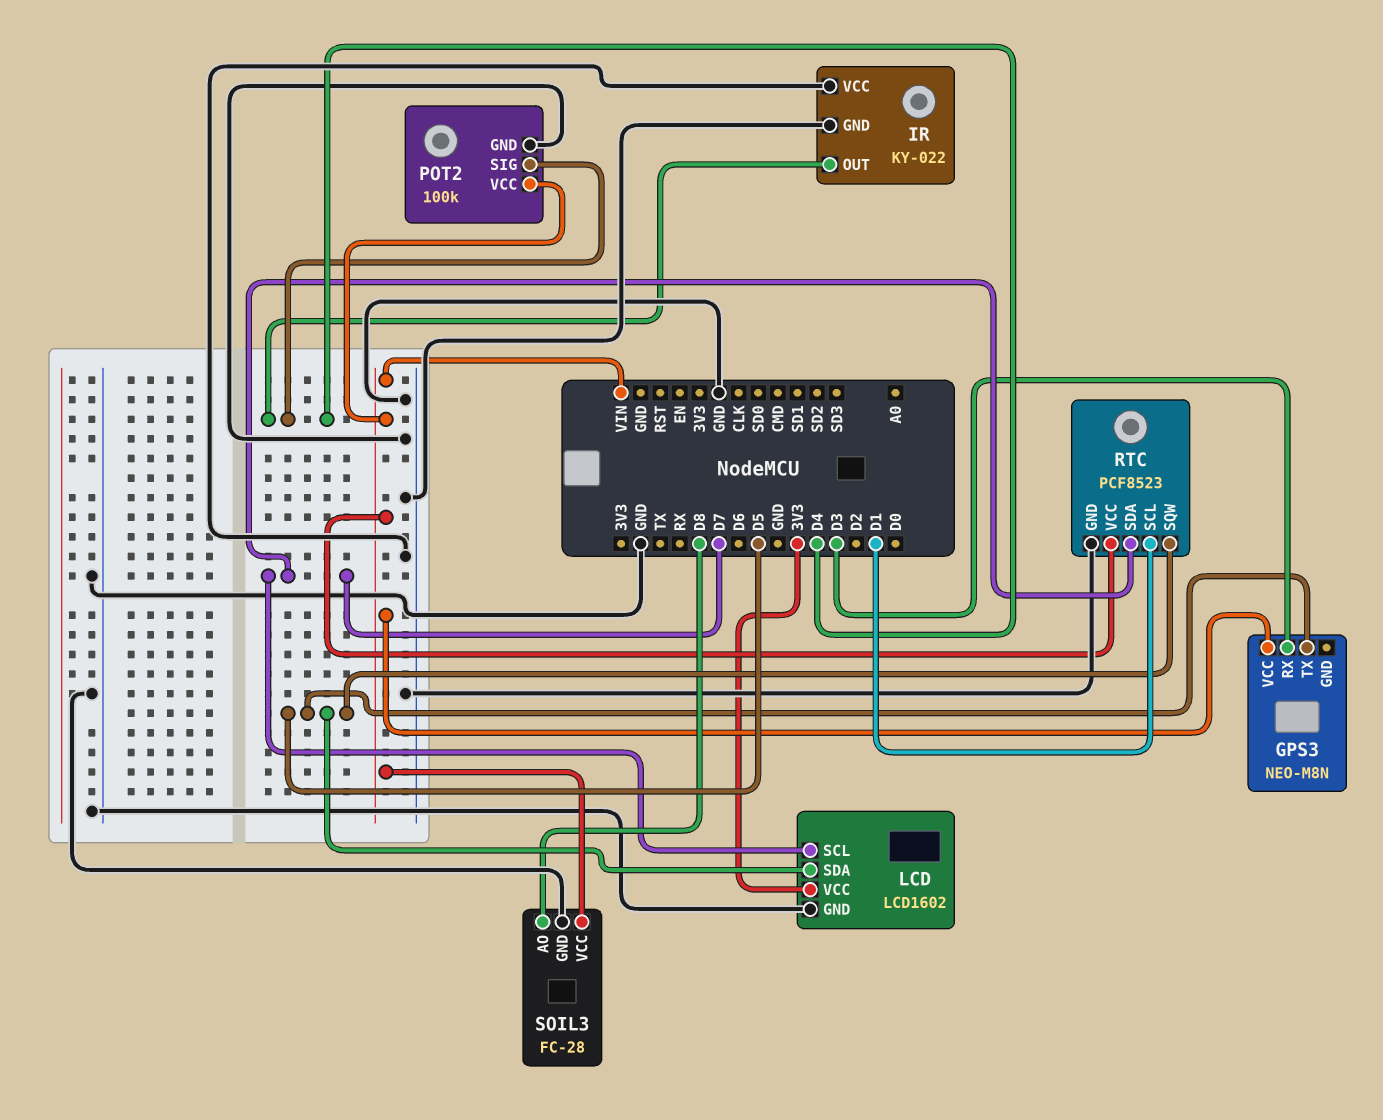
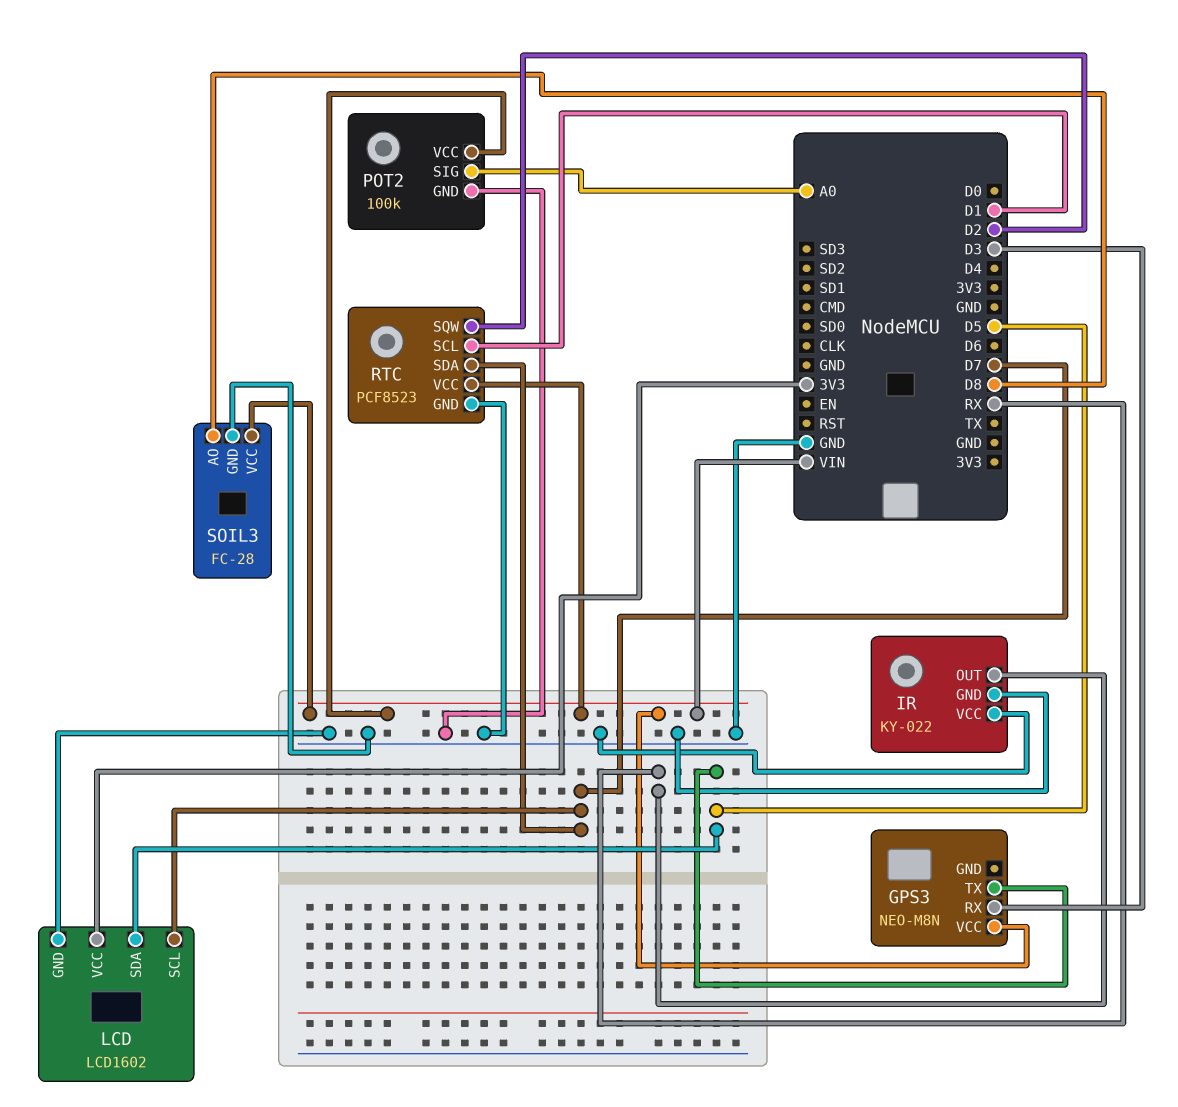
IR pin OUT: D4 -> RX
POT2 pin SIG: D4 -> A0
RTC pin SQW: D5 -> D2

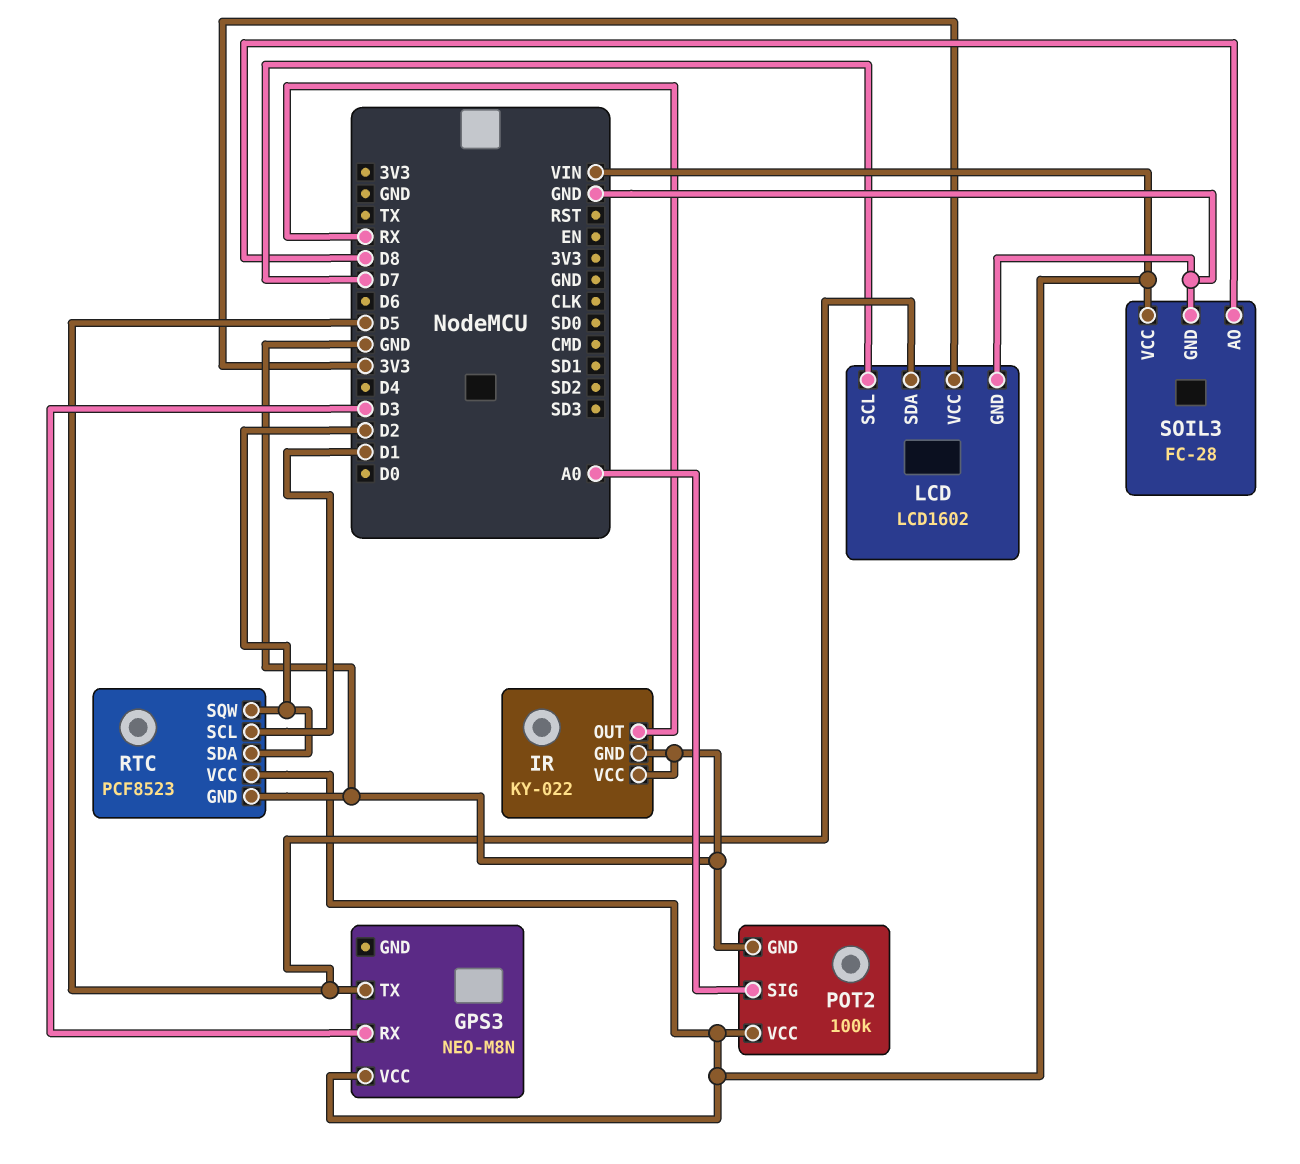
RTC pin SDA: D7 -> D2

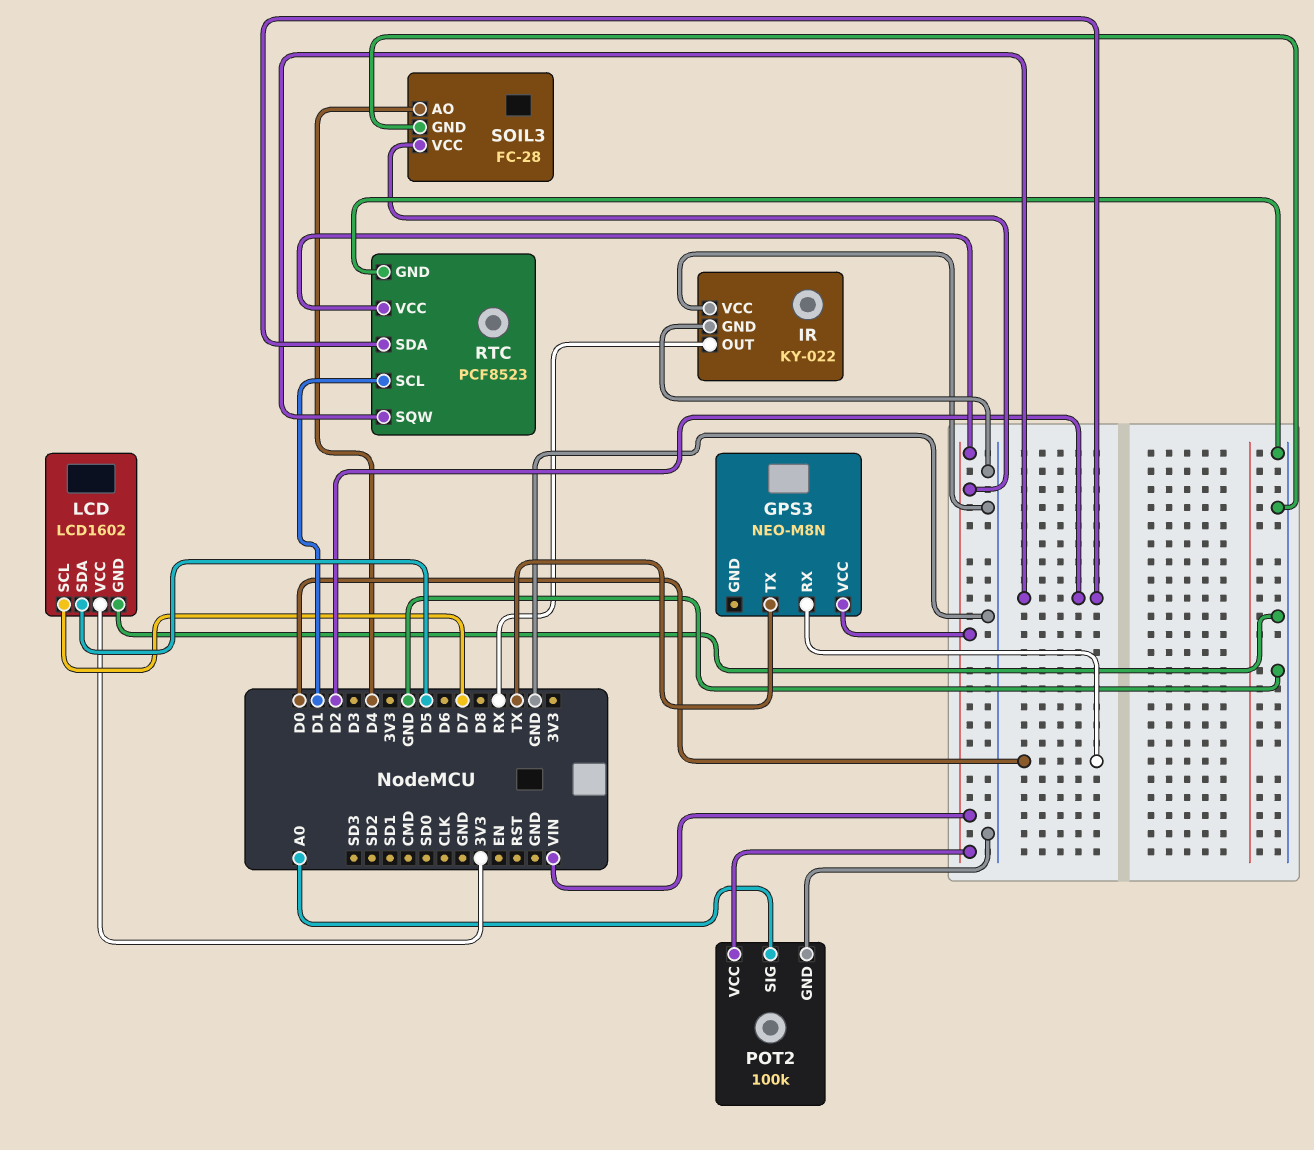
GPS3 pin RX: D3 -> D0
GPS3 pin TX: D5 -> TX
SOIL3 pin AO: D8 -> D4

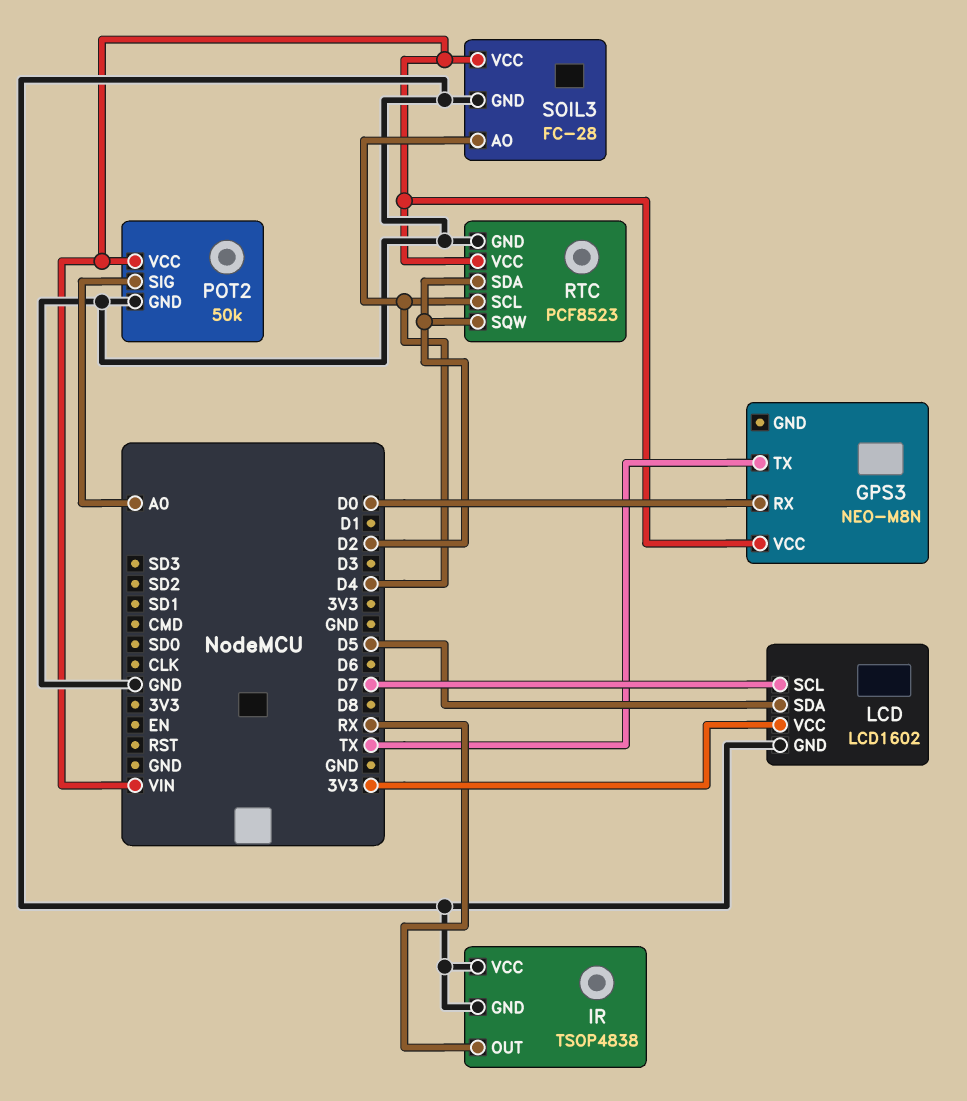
IR: KY-022 -> TSOP4838
POT2: 100k -> 50k
RTC pin SCL: D1 -> D4

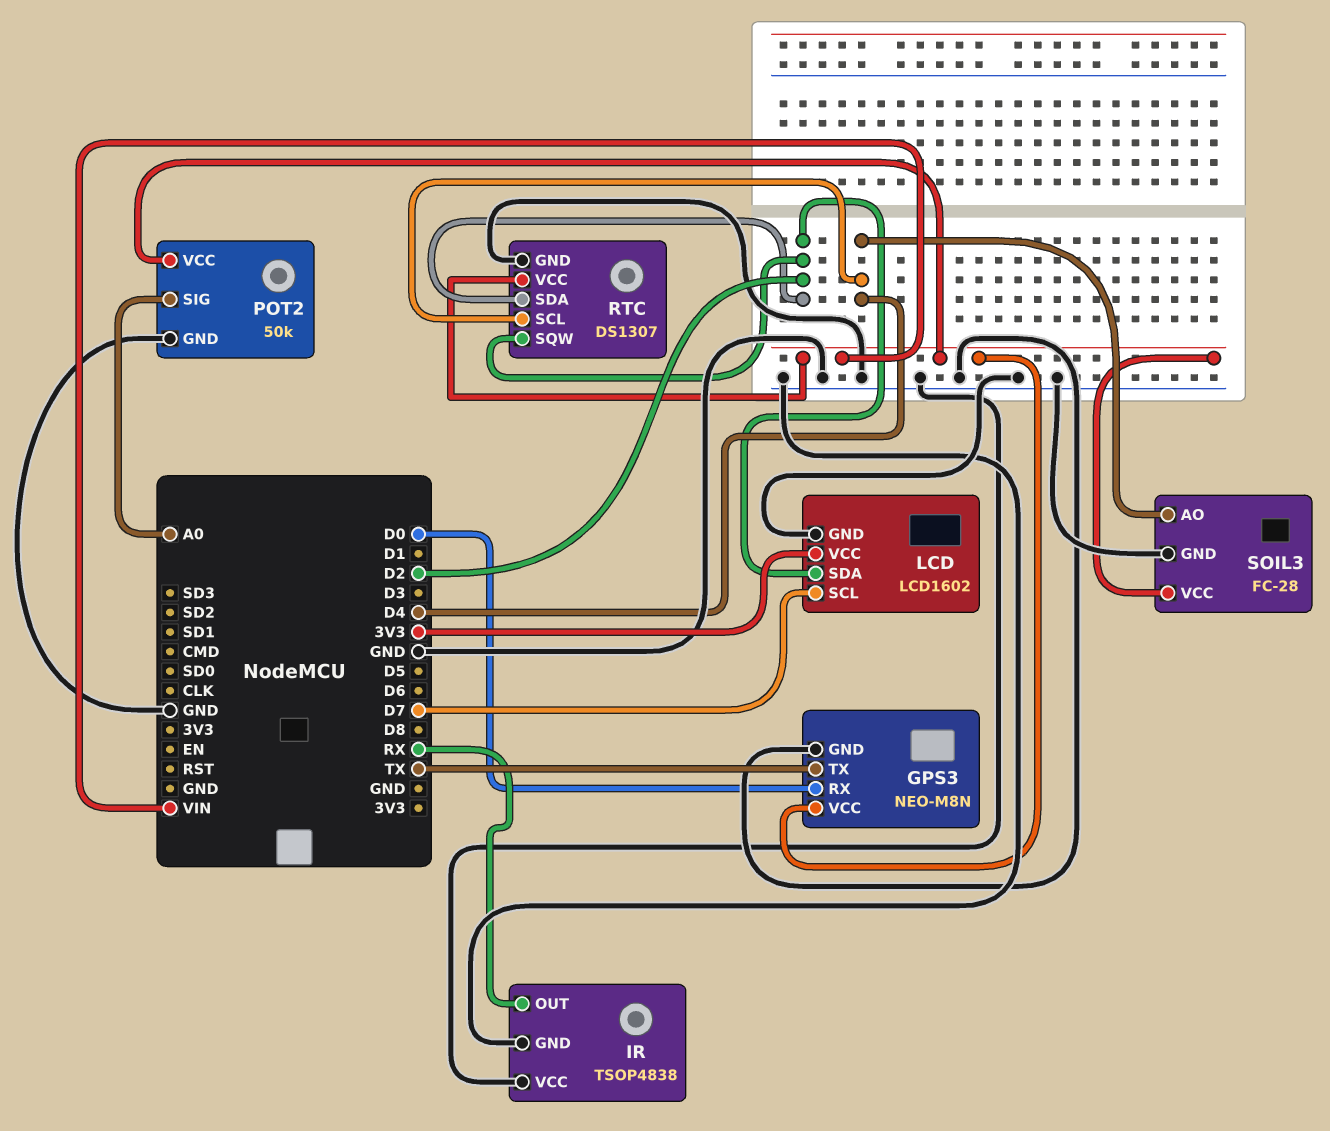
GPS3 pin GND: none -> GND
LCD pin SDA: D5 -> D2
RTC: PCF8523 -> DS1307

